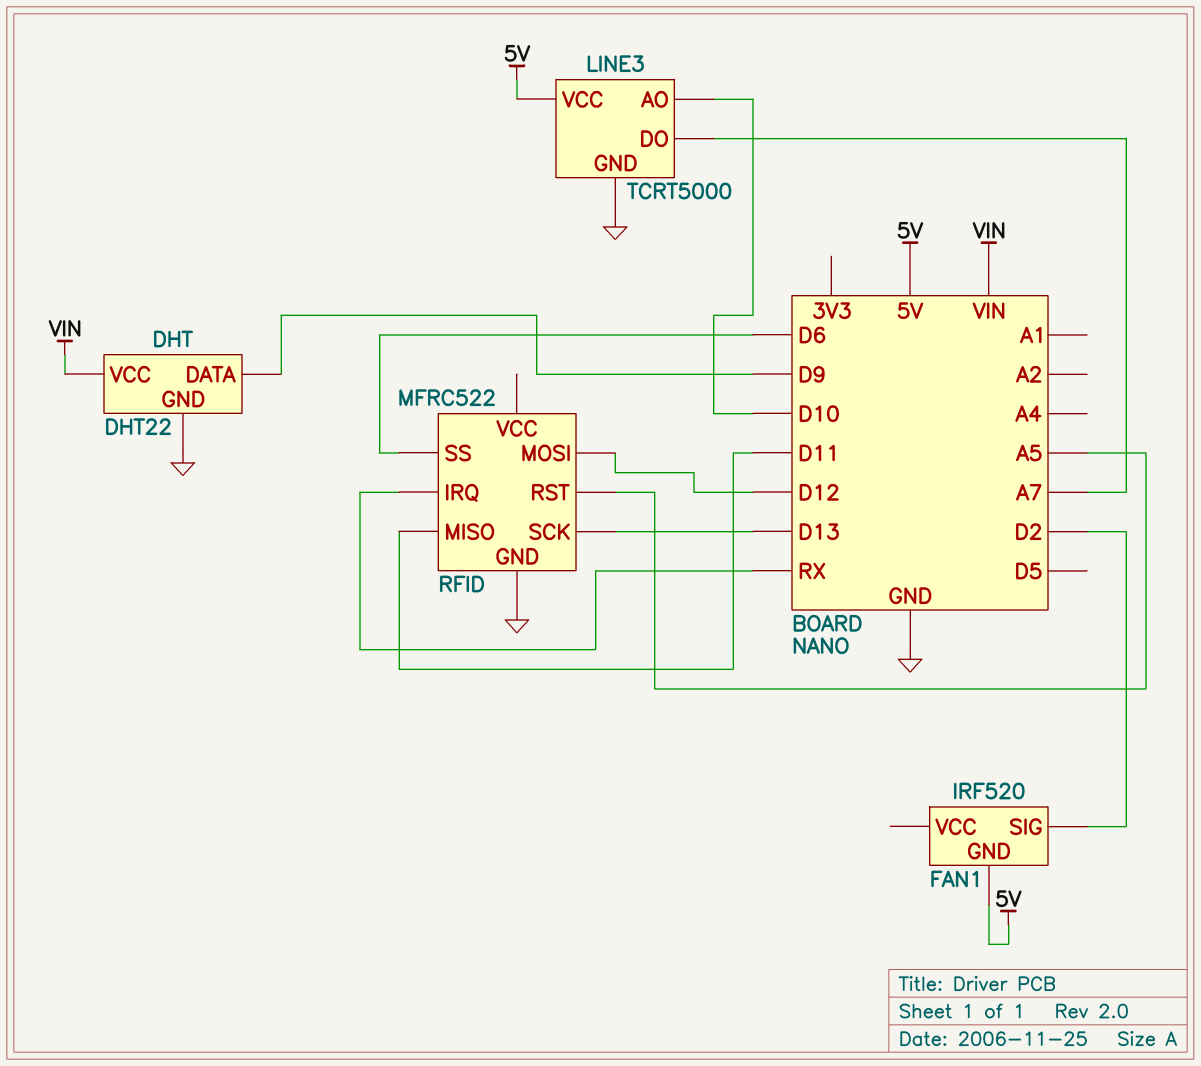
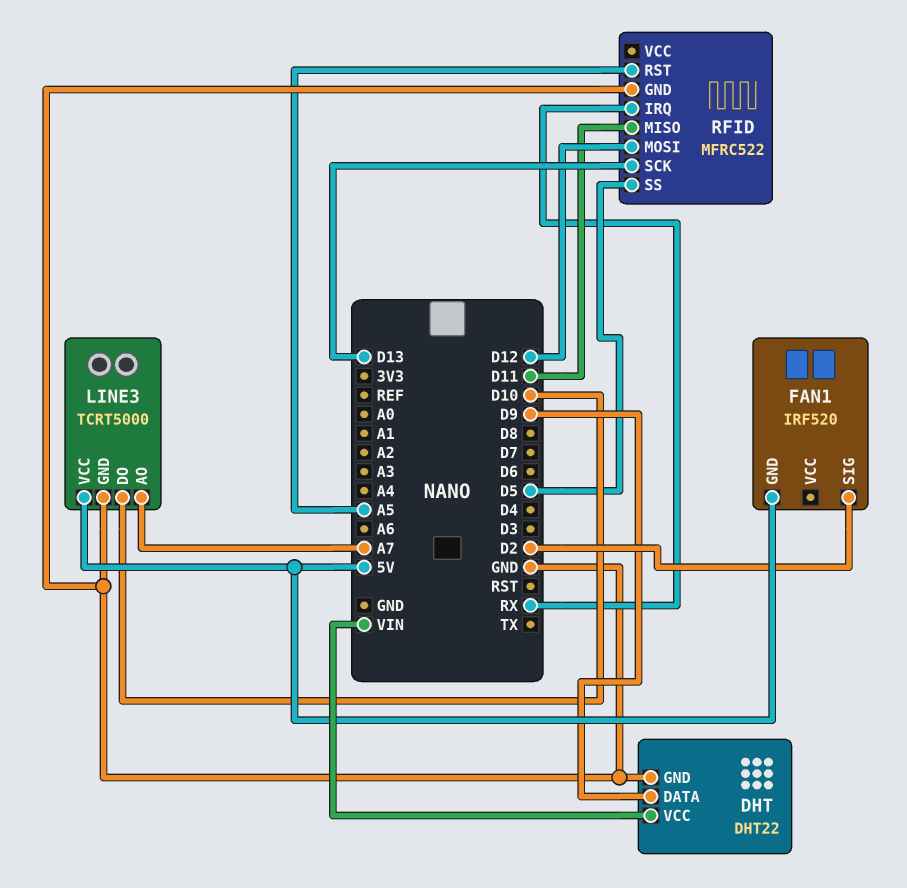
LINE3 pin AO: D10 -> A7
LINE3 pin DO: A7 -> D10
RFID pin SS: D6 -> D5

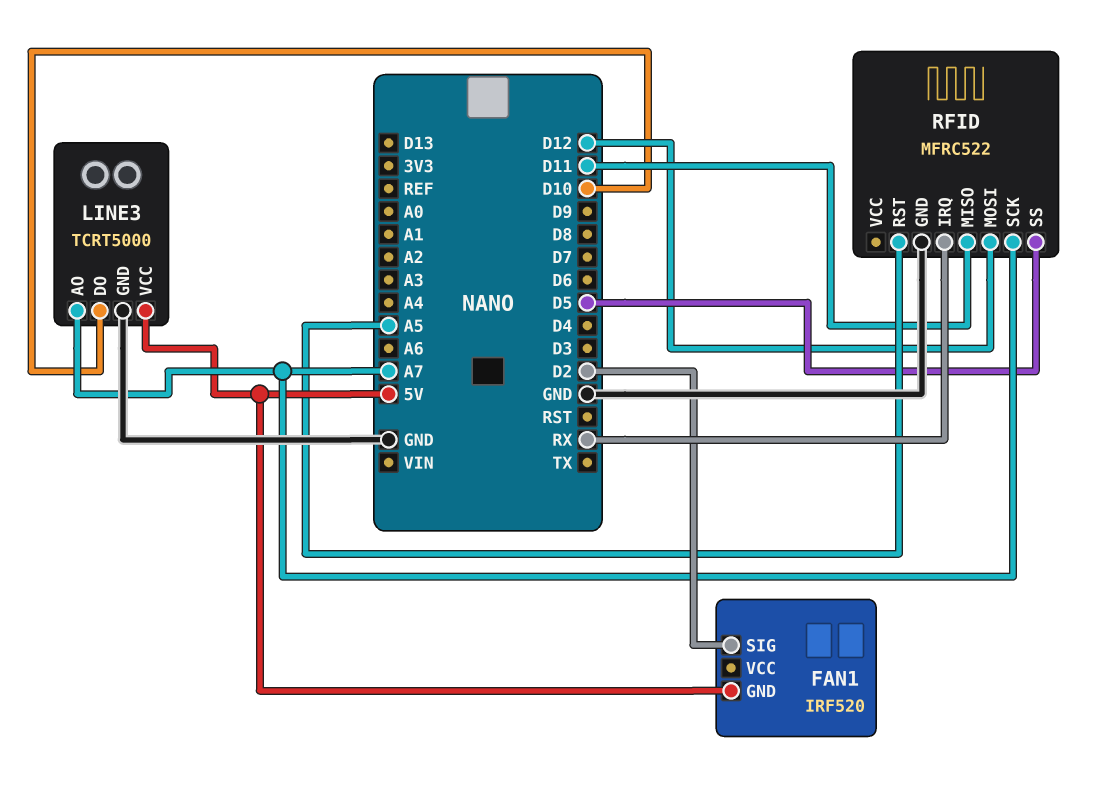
DHT: DHT22 -> none
DHT pin DATA: D9 -> none
DHT pin GND: GND -> none
DHT pin VCC: VIN -> none
RFID pin SCK: D13 -> A7

